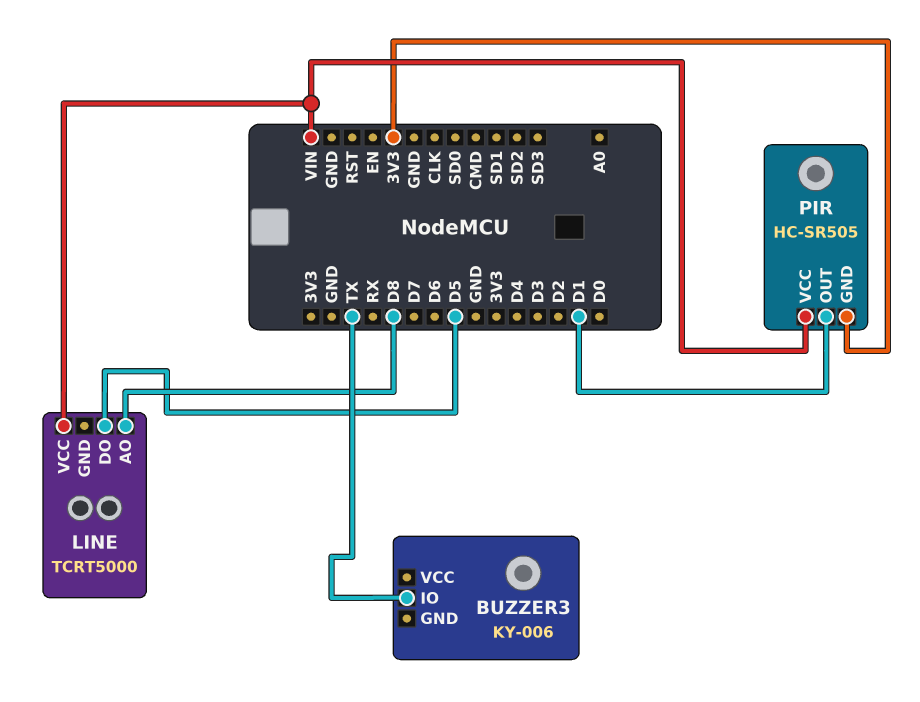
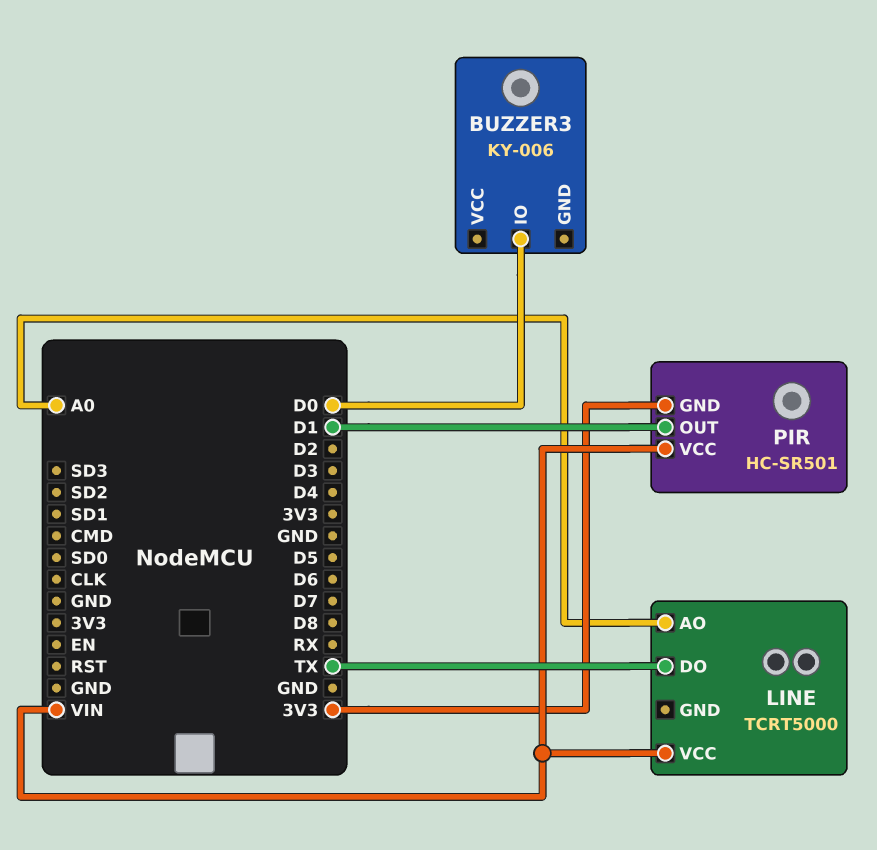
BUZZER3 pin IO: TX -> D0
LINE pin AO: D8 -> A0
LINE pin DO: D5 -> TX
PIR: HC-SR505 -> HC-SR501

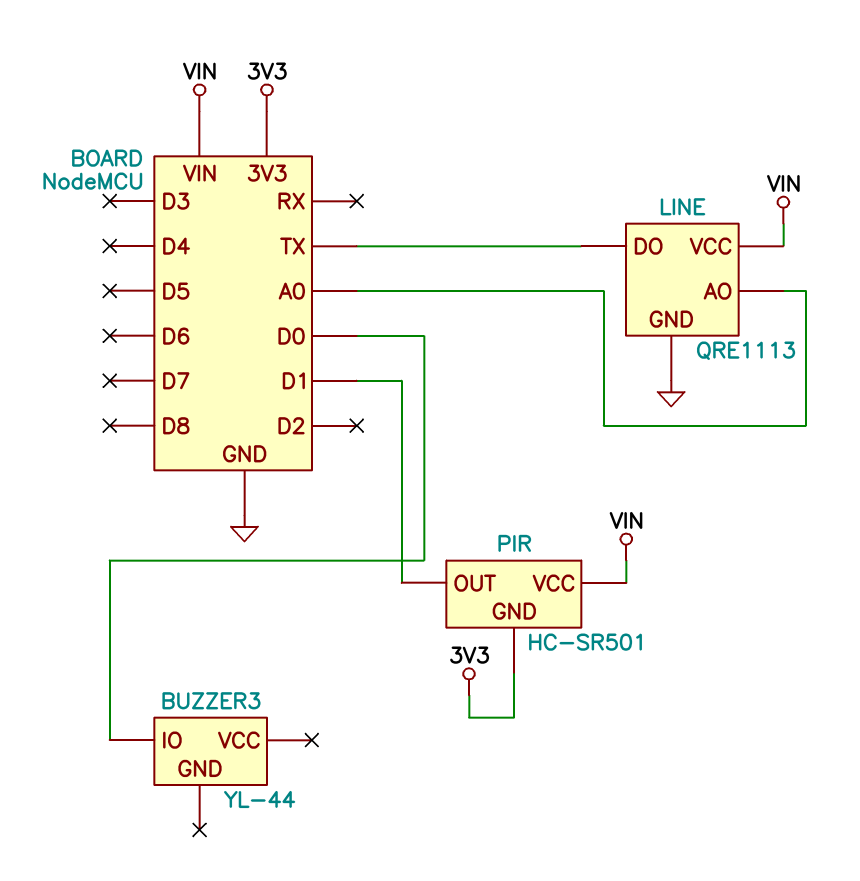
BUZZER3: KY-006 -> YL-44
LINE: TCRT5000 -> QRE1113
LINE pin GND: none -> GND

